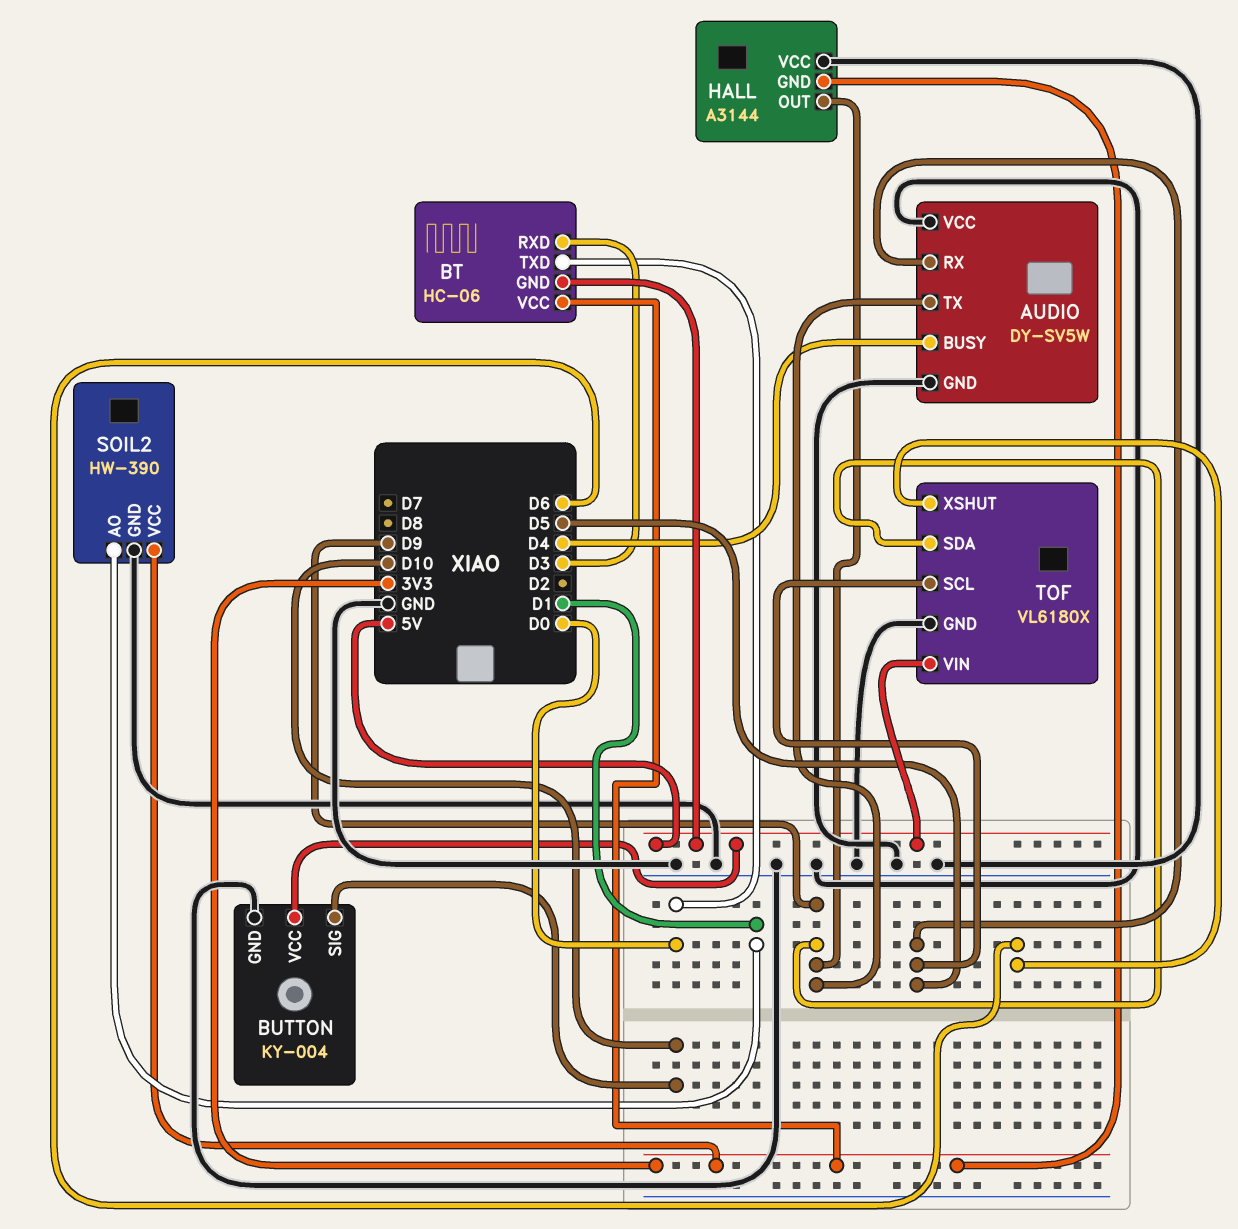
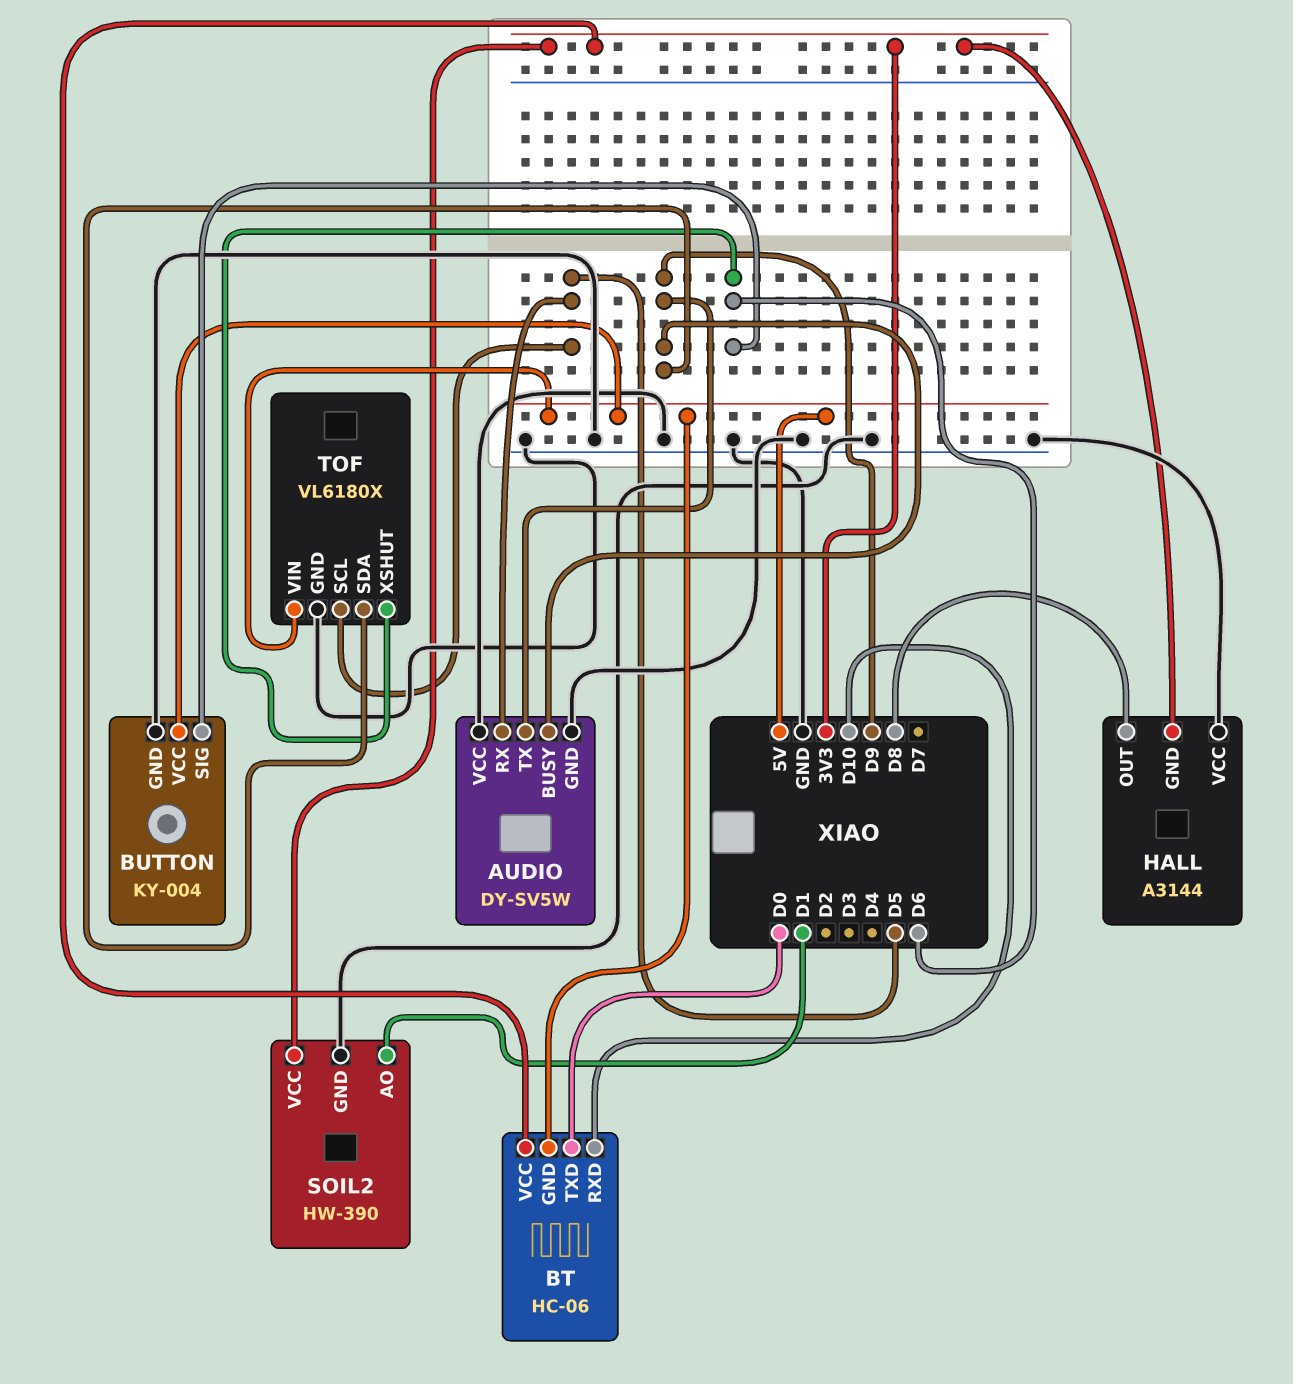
AUDIO pin BUSY: D4 -> D9
BT pin RXD: D3 -> D10
BUTTON pin SIG: D10 -> D6
HALL pin OUT: D9 -> D8

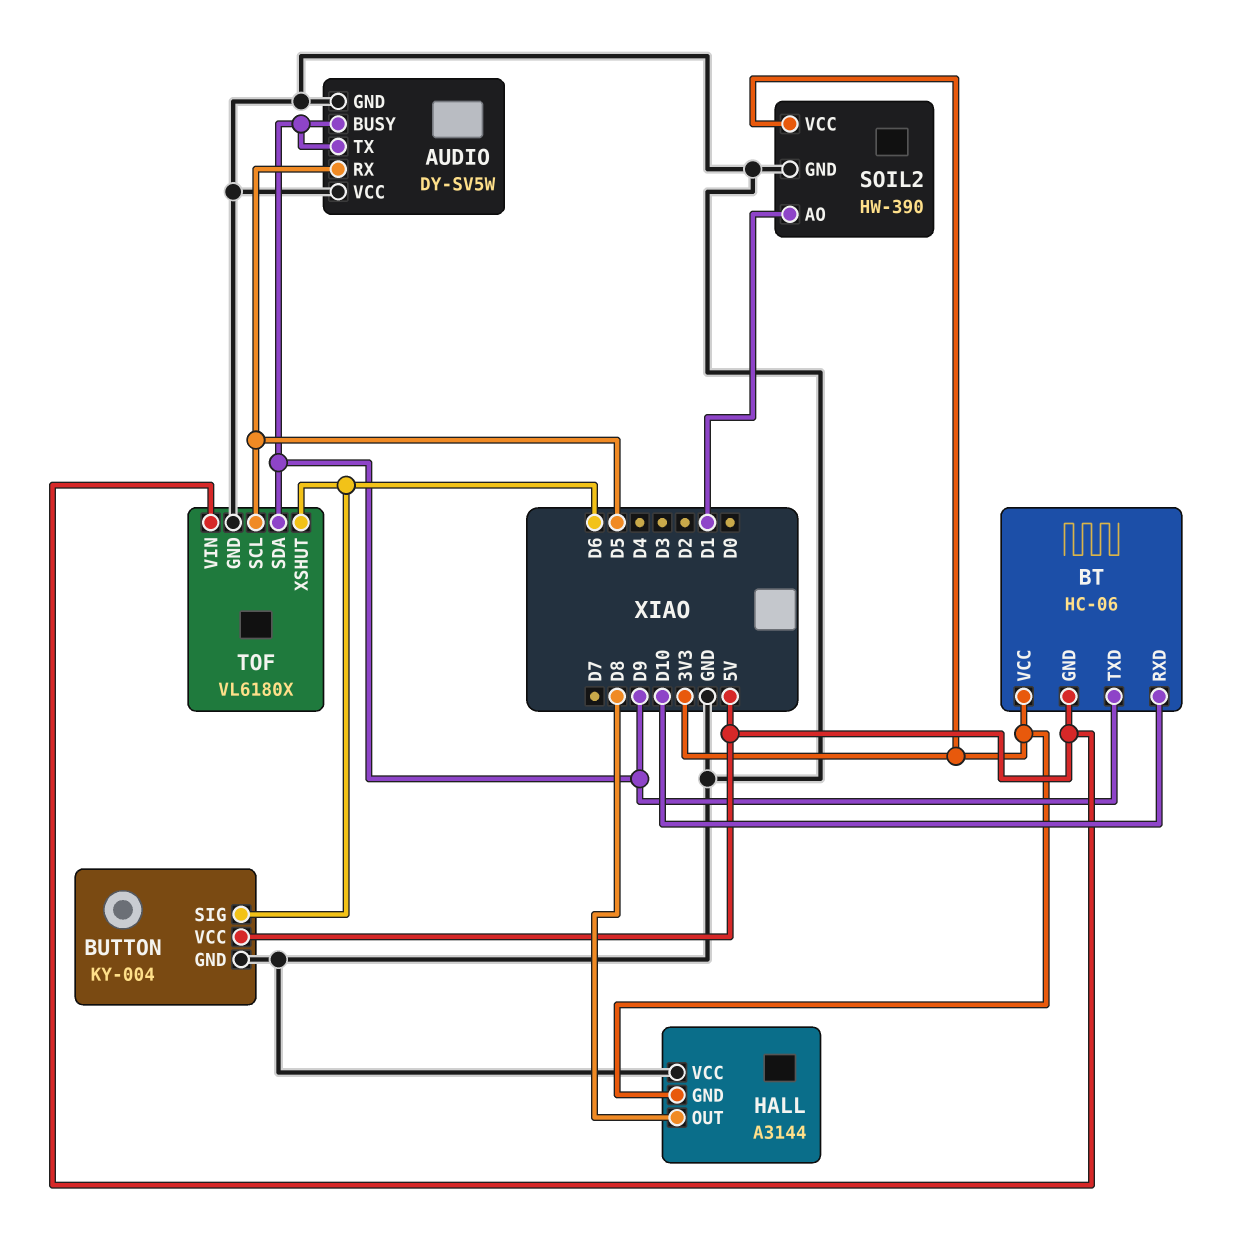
BT pin TXD: D0 -> D9

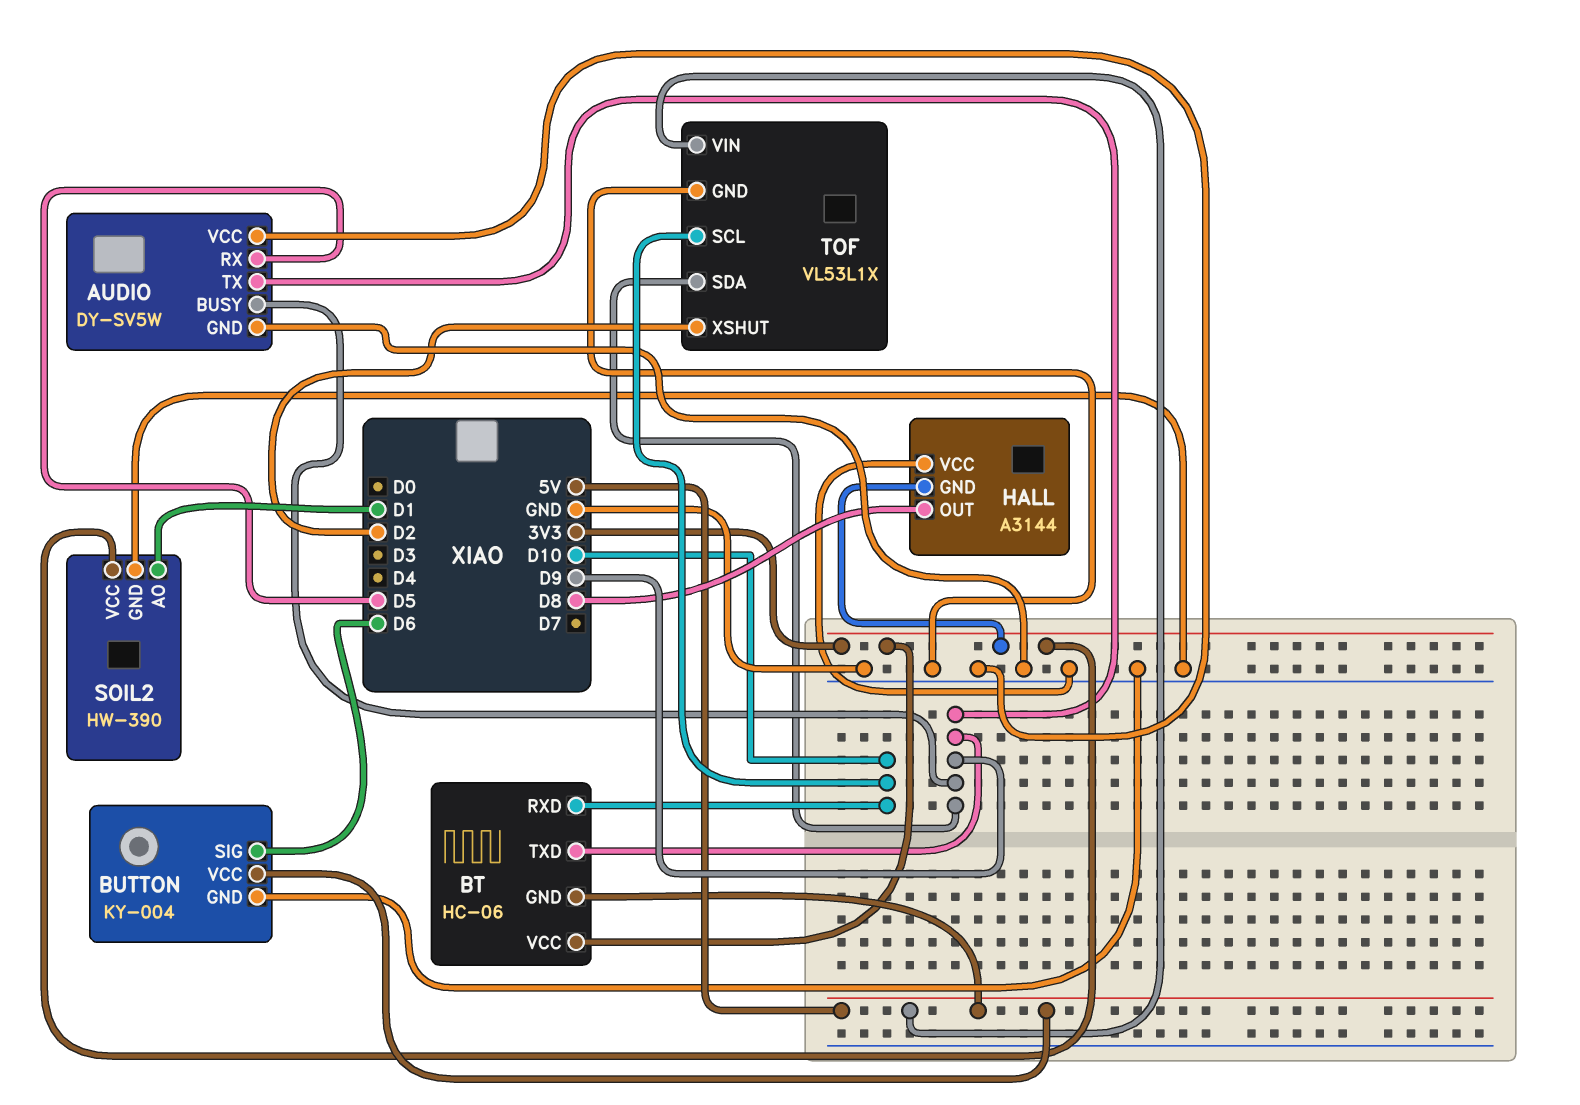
TOF: VL6180X -> VL53L1X
TOF pin SCL: D5 -> D10
TOF pin XSHUT: D6 -> D2

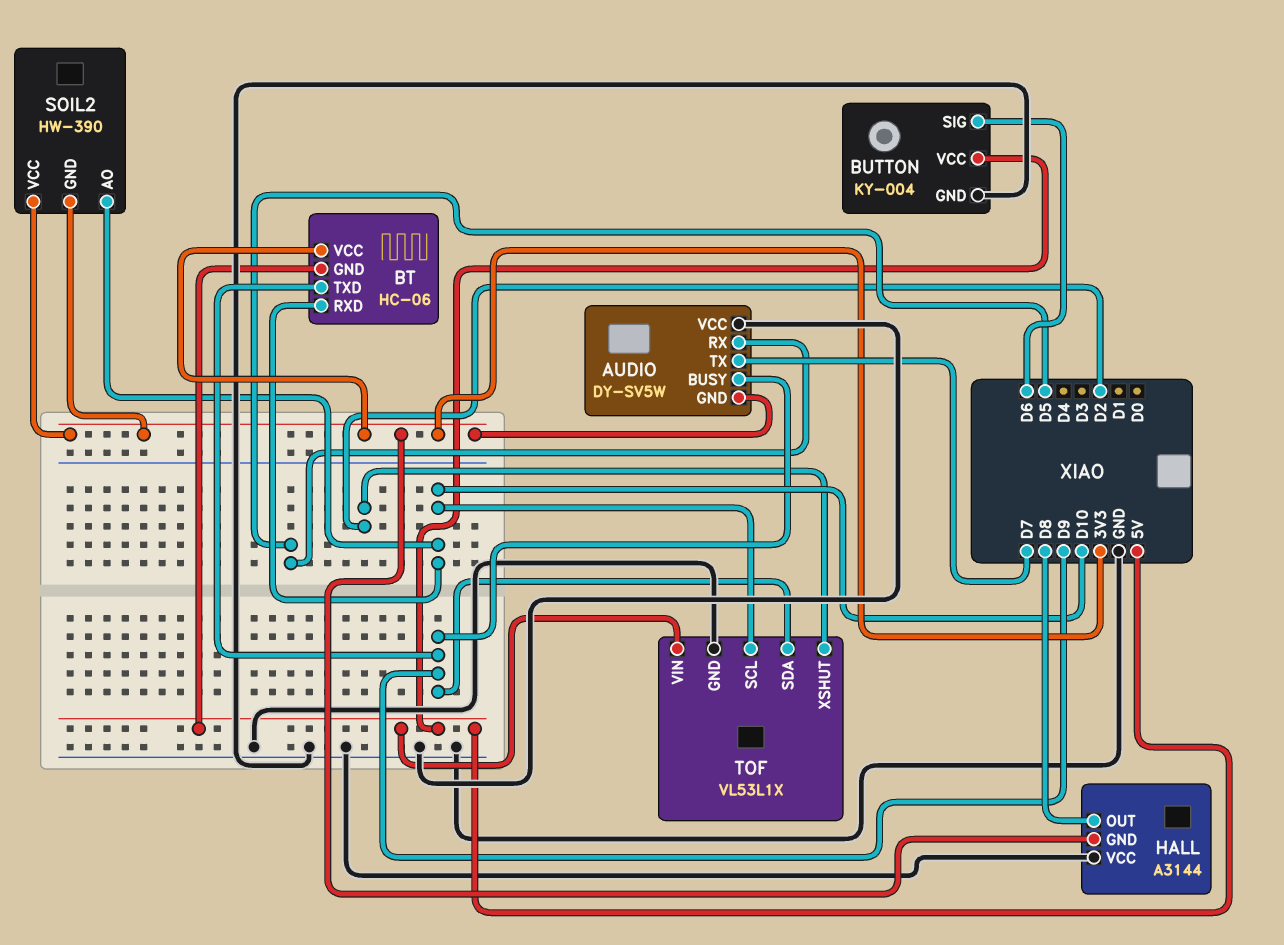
AUDIO pin GND: GND -> 3V3
AUDIO pin TX: D9 -> D7
SOIL2 pin AO: D1 -> D10
SOIL2 pin GND: GND -> 3V3

